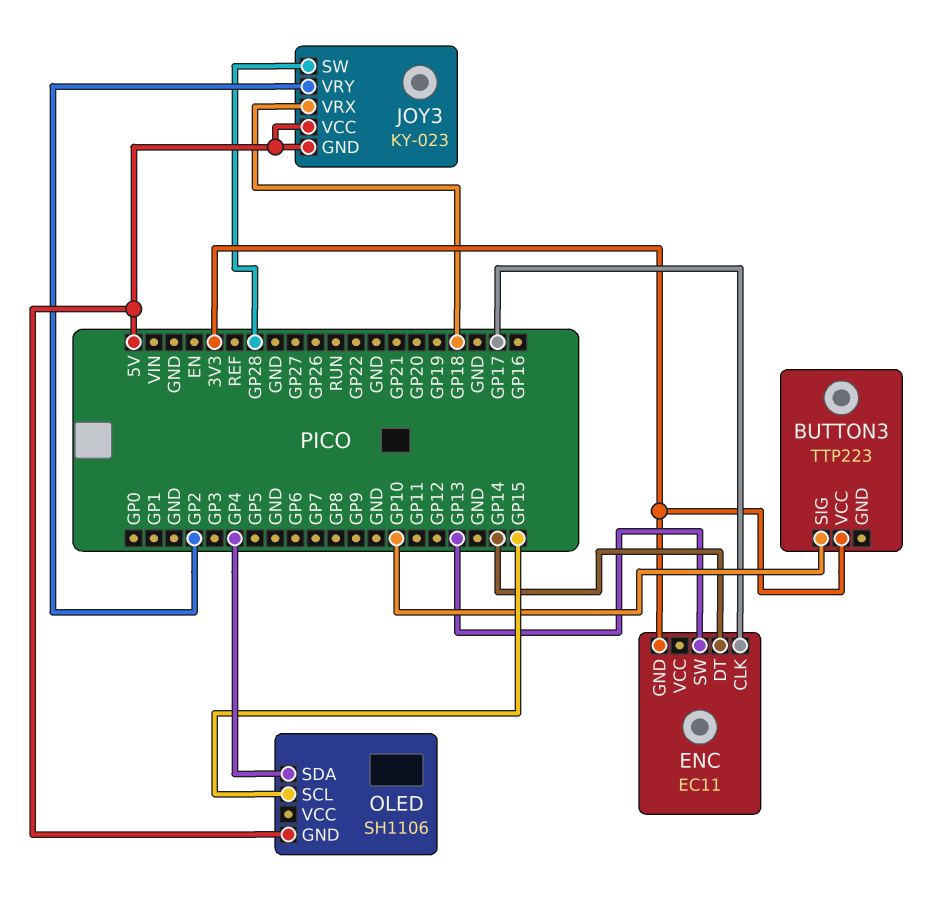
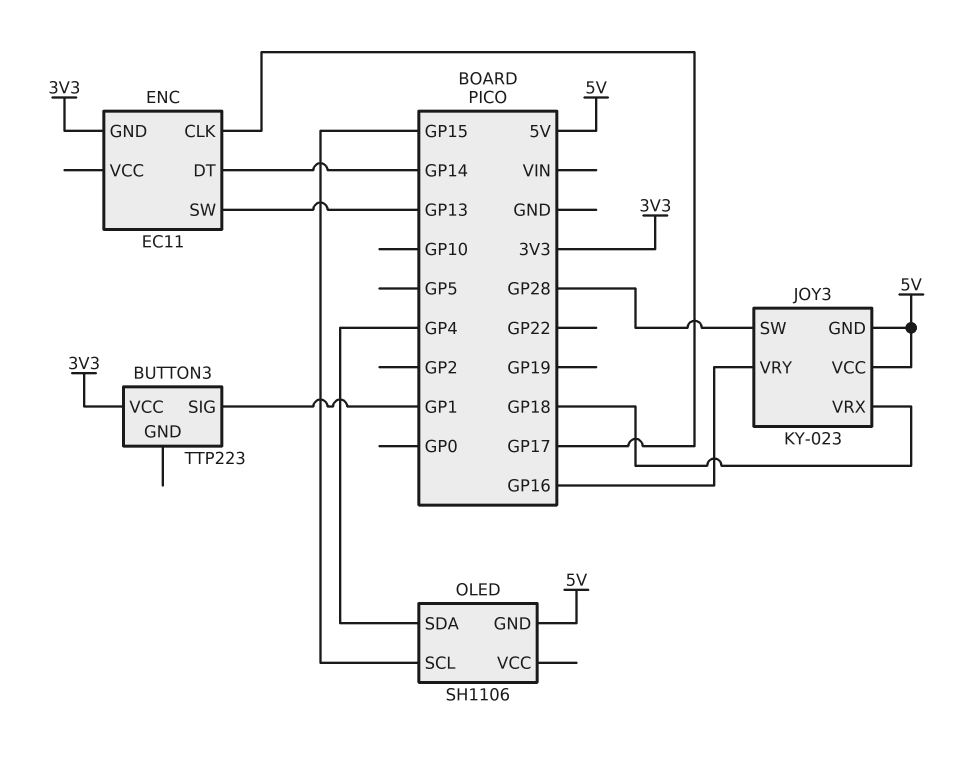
BUTTON3 pin SIG: GP10 -> GP1
JOY3 pin VRY: GP2 -> GP16

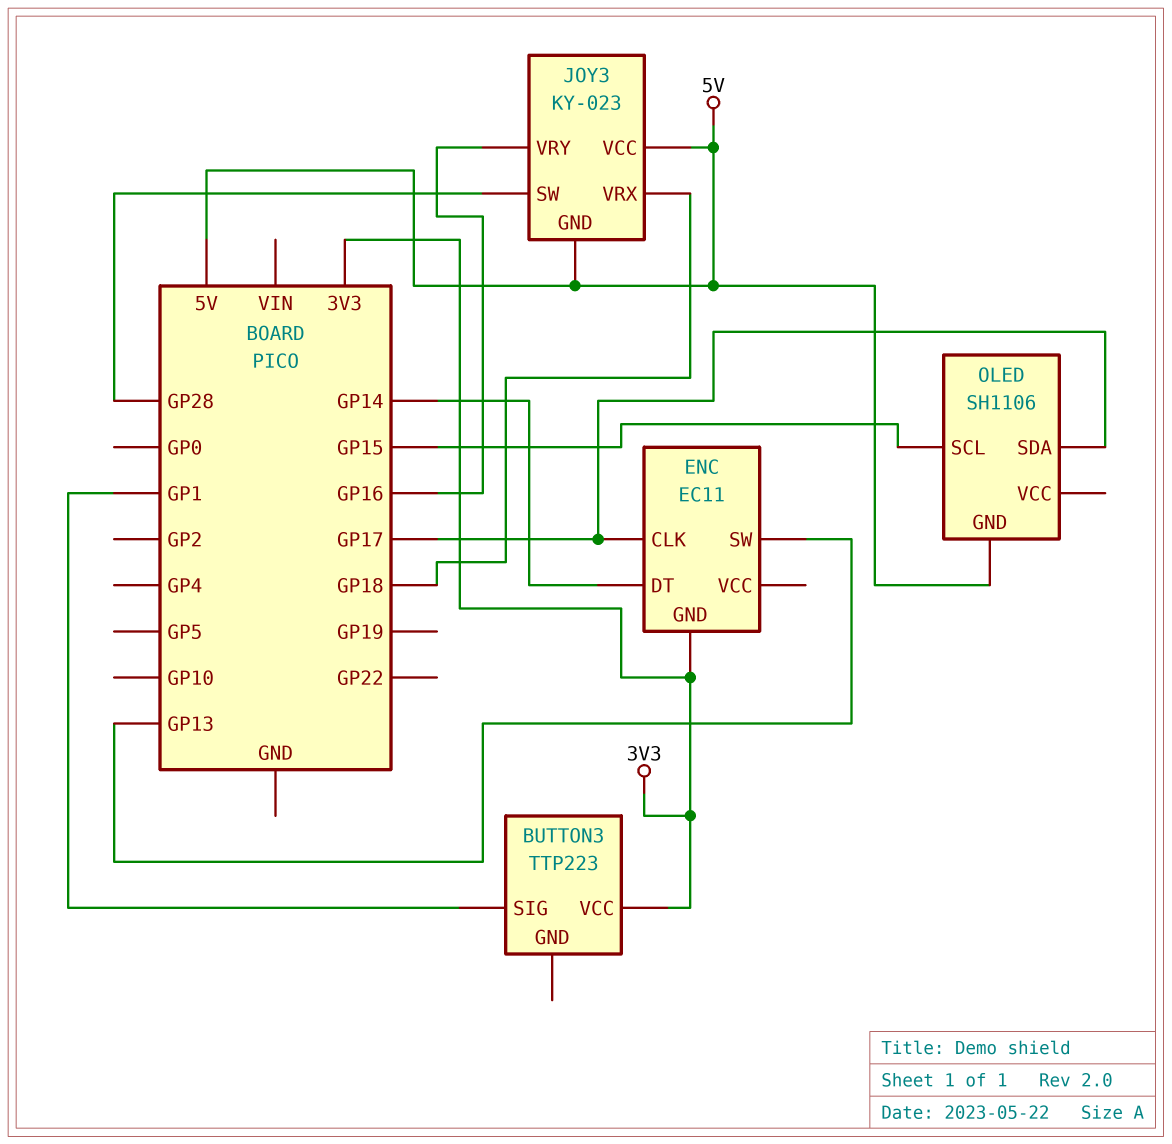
OLED pin SDA: GP4 -> GP17

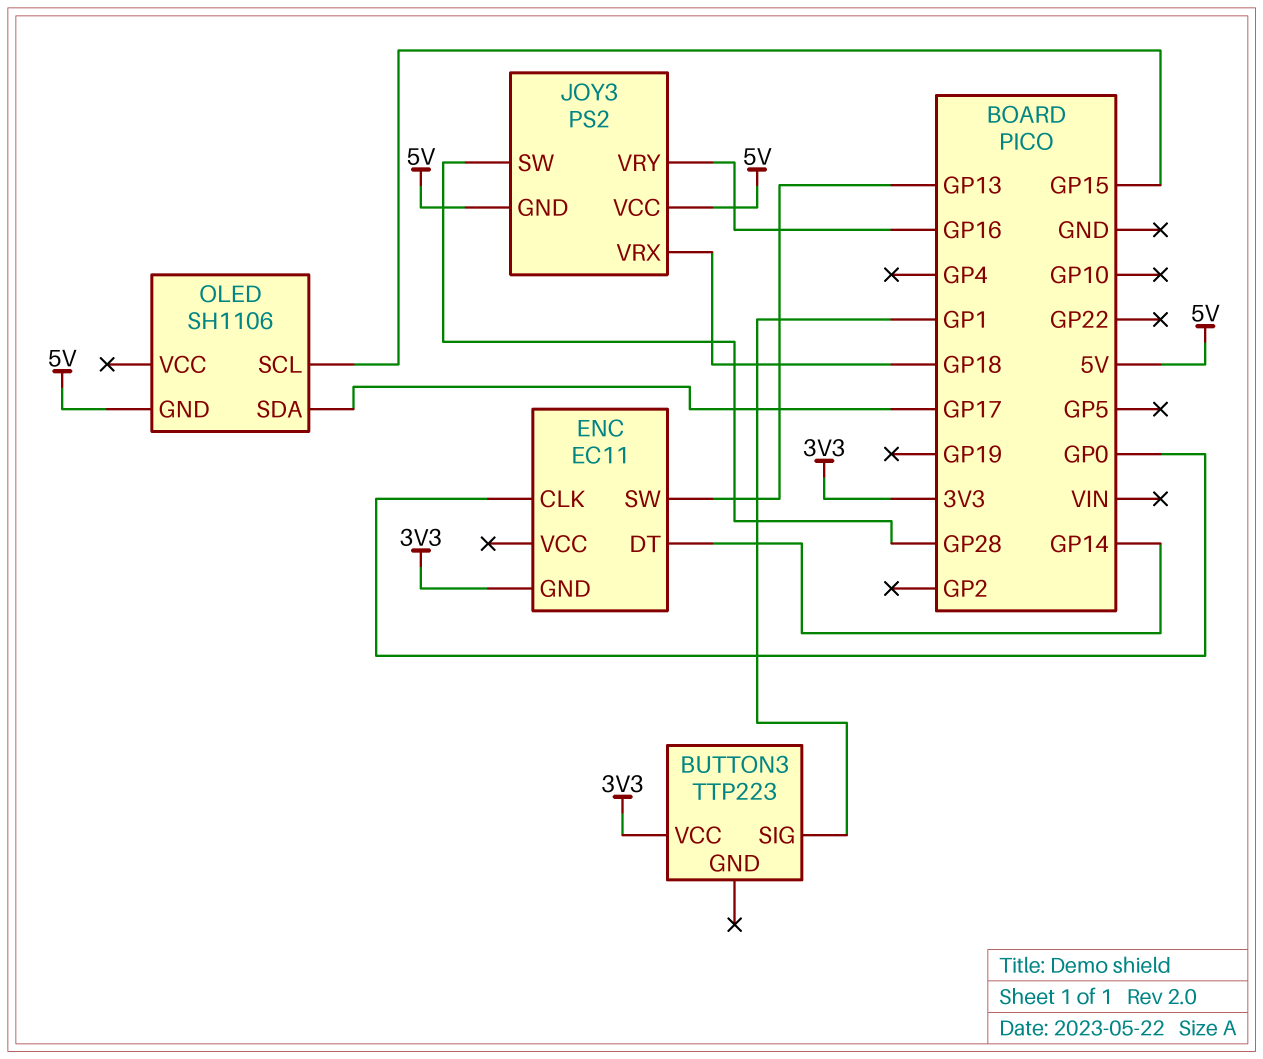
ENC pin CLK: GP17 -> GP0
JOY3: KY-023 -> PS2

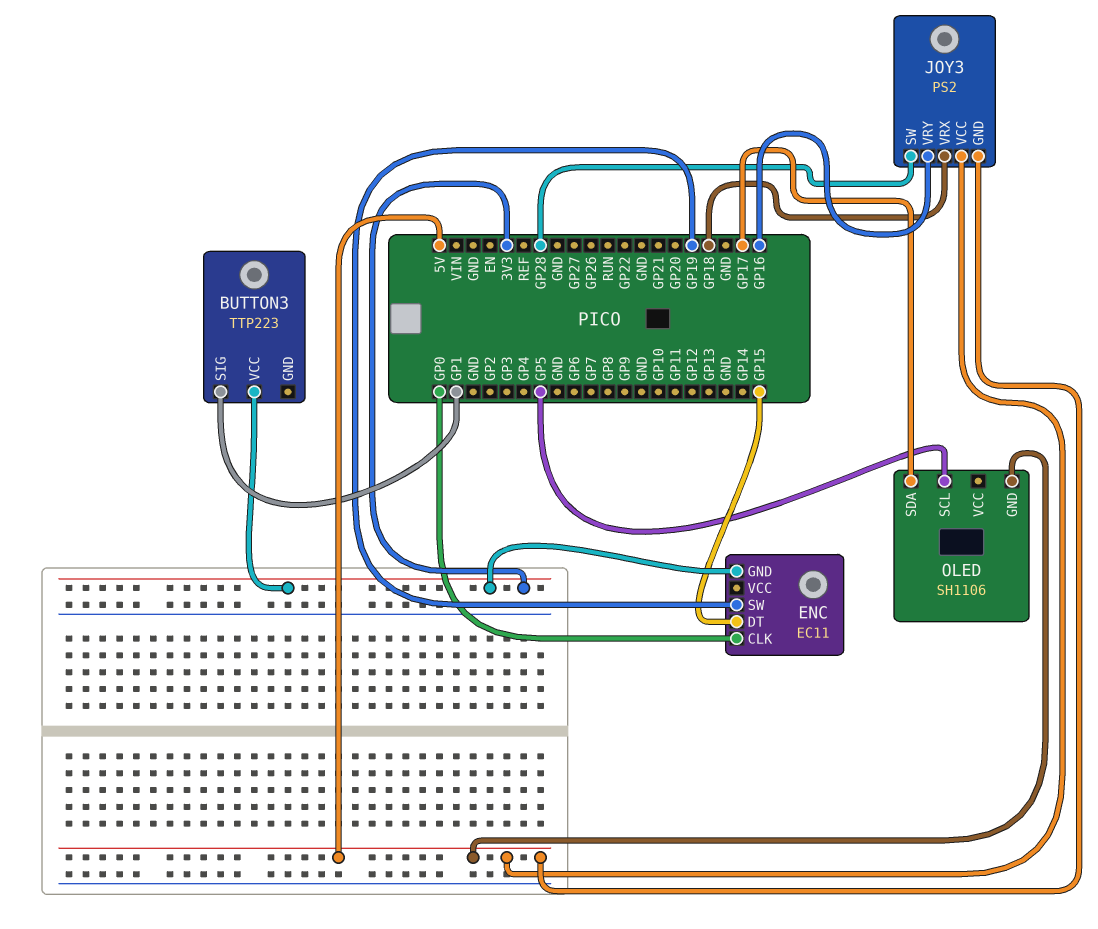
ENC pin DT: GP14 -> GP15
ENC pin SW: GP13 -> GP19
OLED pin SCL: GP15 -> GP5

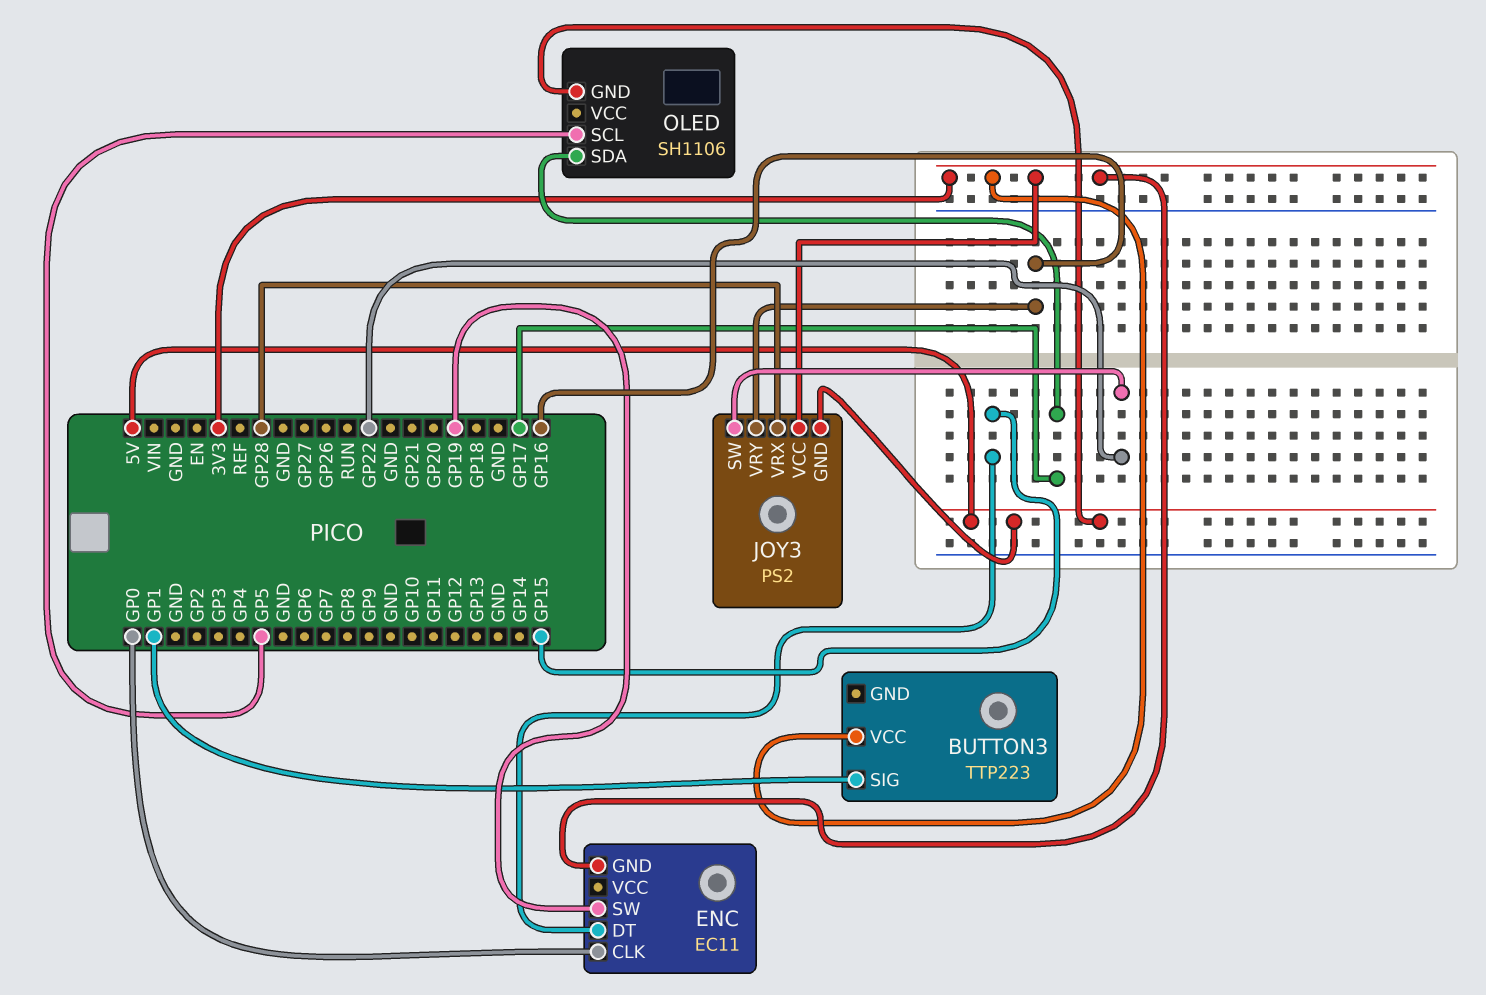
JOY3 pin SW: GP28 -> GP22
JOY3 pin VCC: 5V -> 3V3
JOY3 pin VRX: GP18 -> GP28

